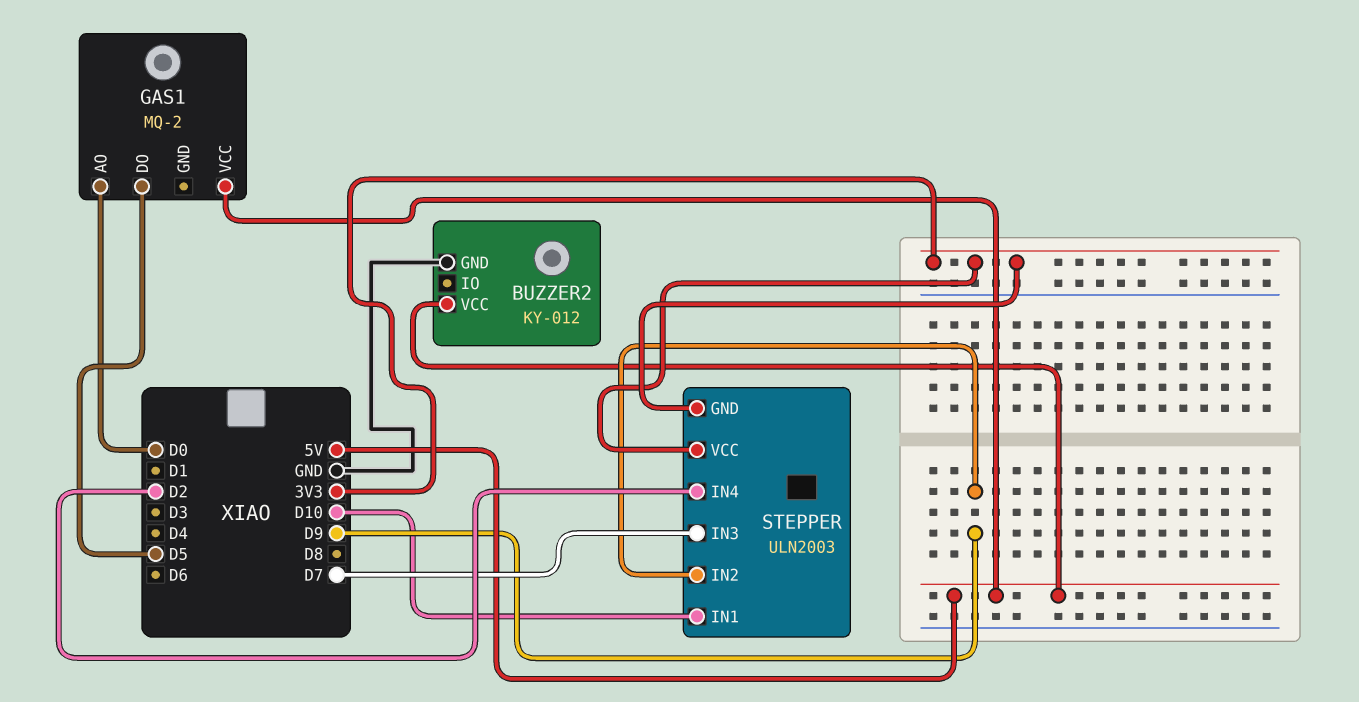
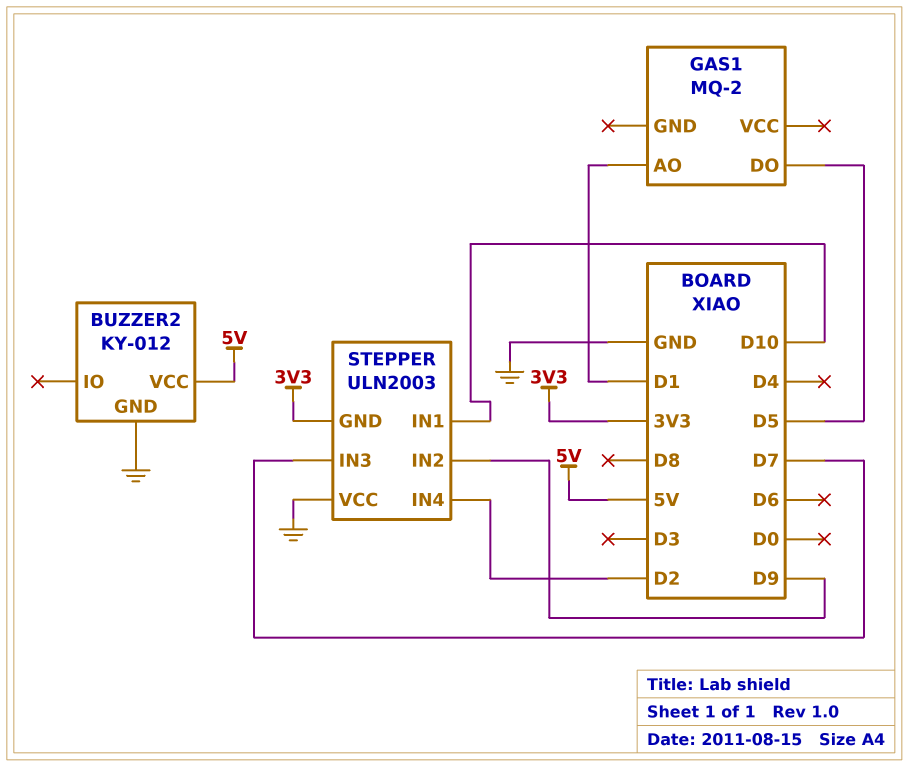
GAS1 pin AO: D0 -> D1
GAS1 pin VCC: 5V -> none
STEPPER pin VCC: 3V3 -> GND

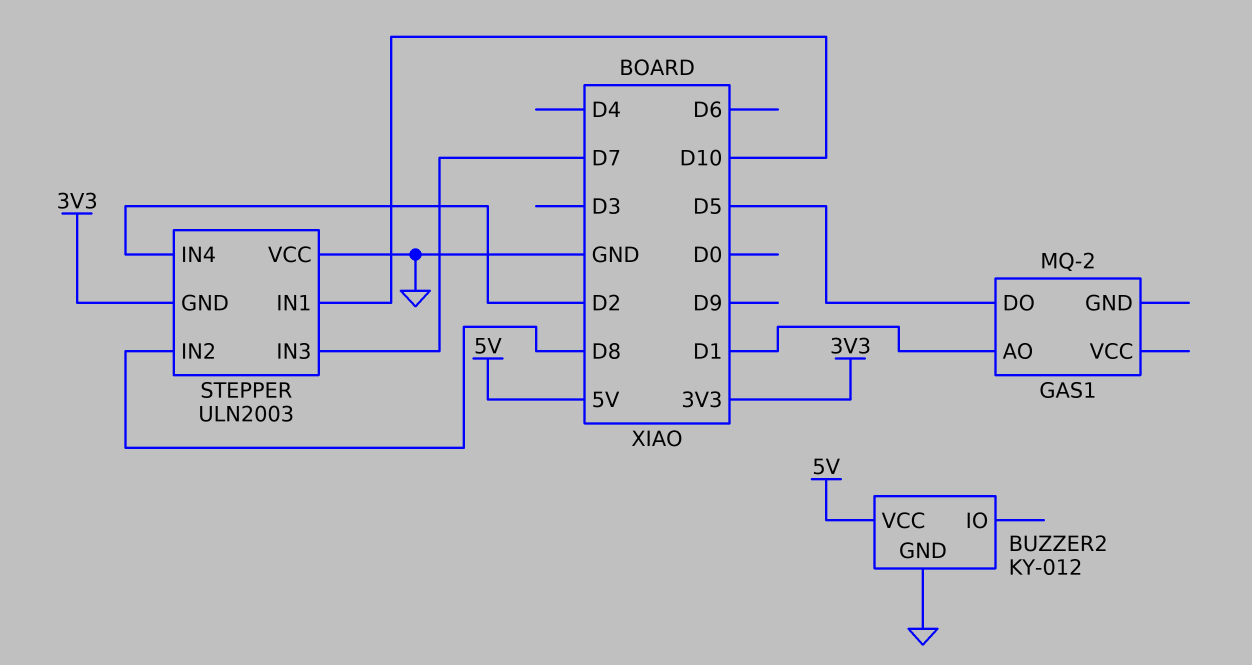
STEPPER pin IN2: D9 -> D8

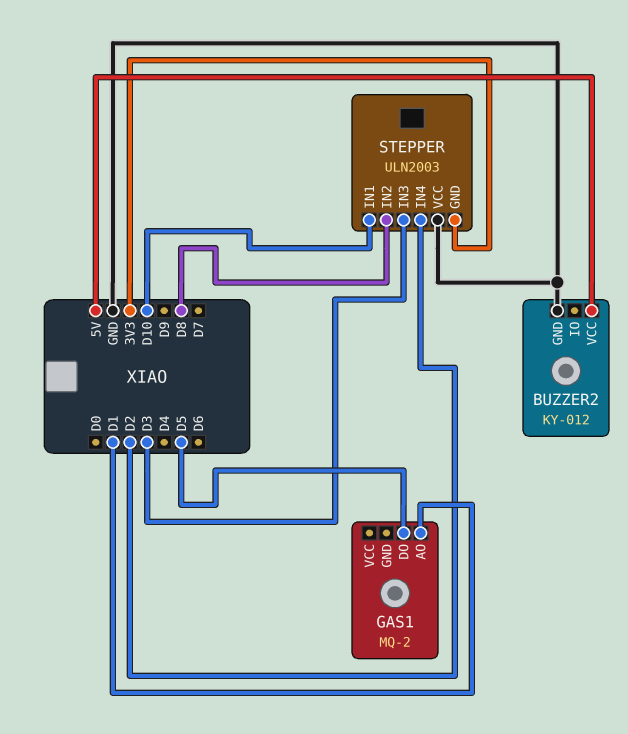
STEPPER pin IN3: D7 -> D3

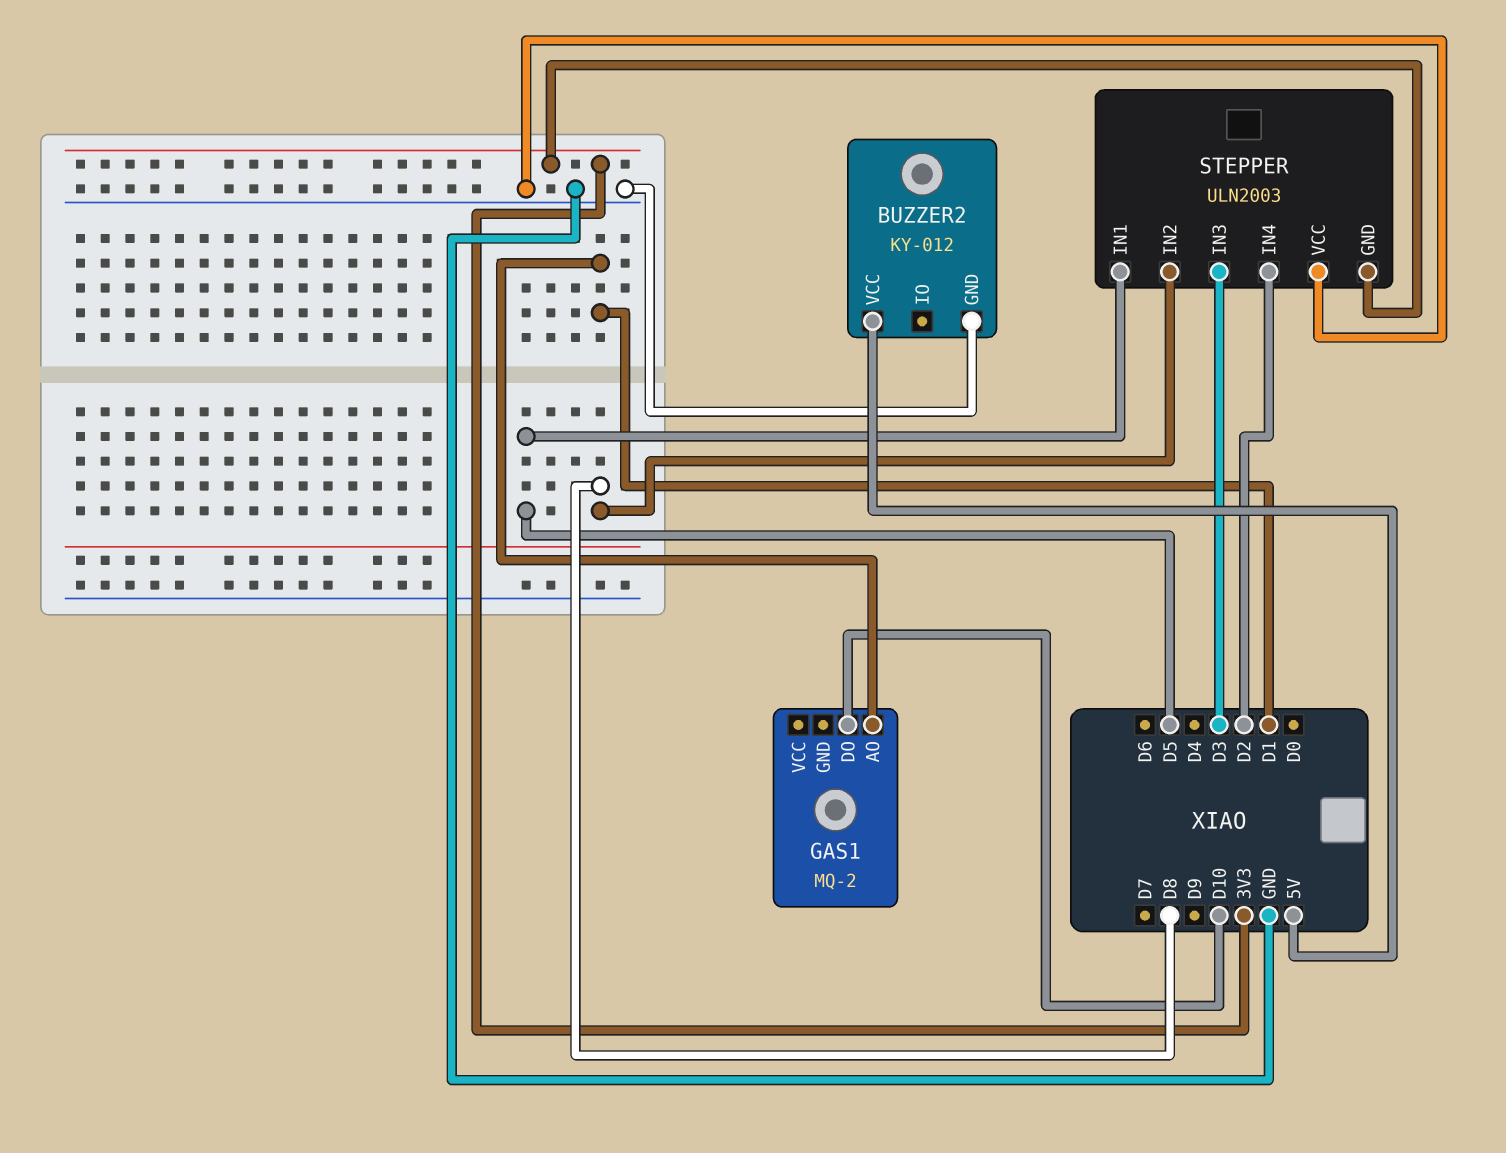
GAS1 pin DO: D5 -> D10
STEPPER pin IN1: D10 -> D5

